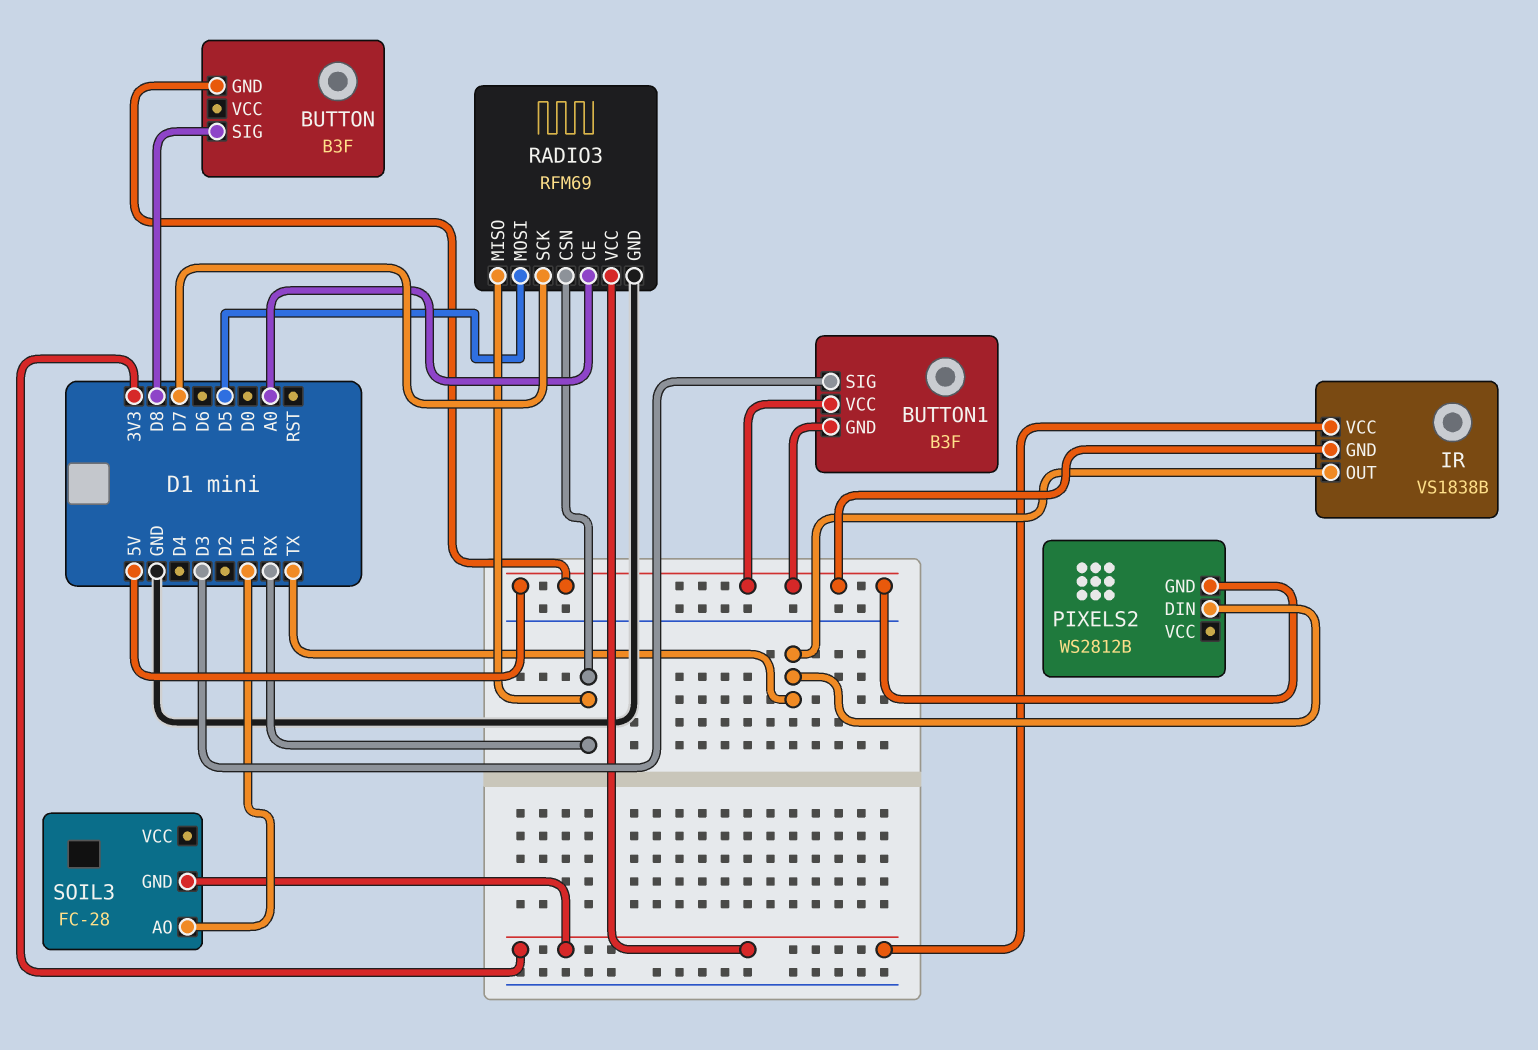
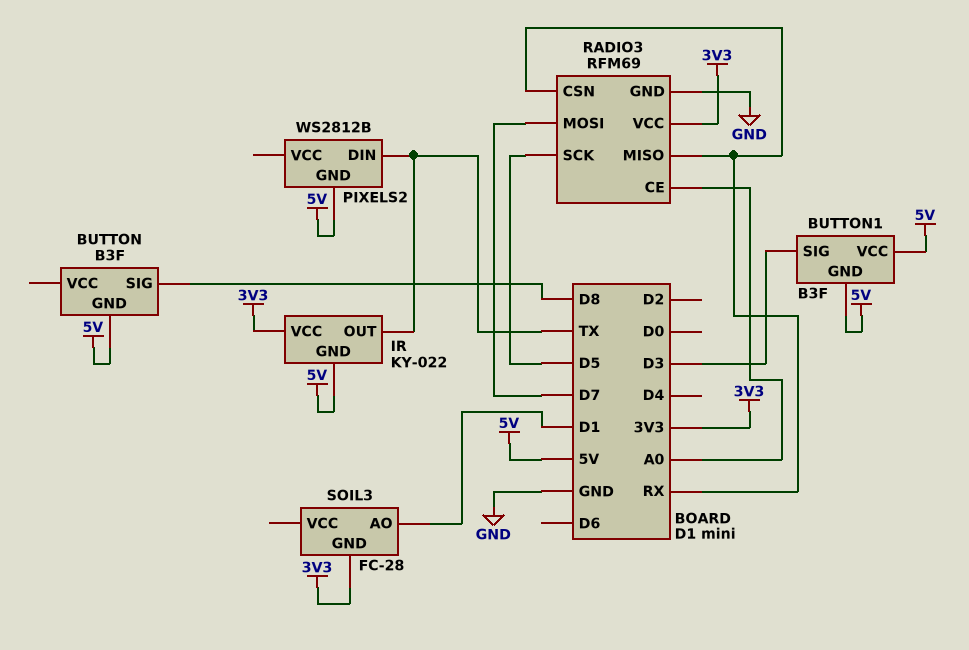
IR: VS1838B -> KY-022
RADIO3 pin MOSI: D5 -> D7
RADIO3 pin SCK: D7 -> D5

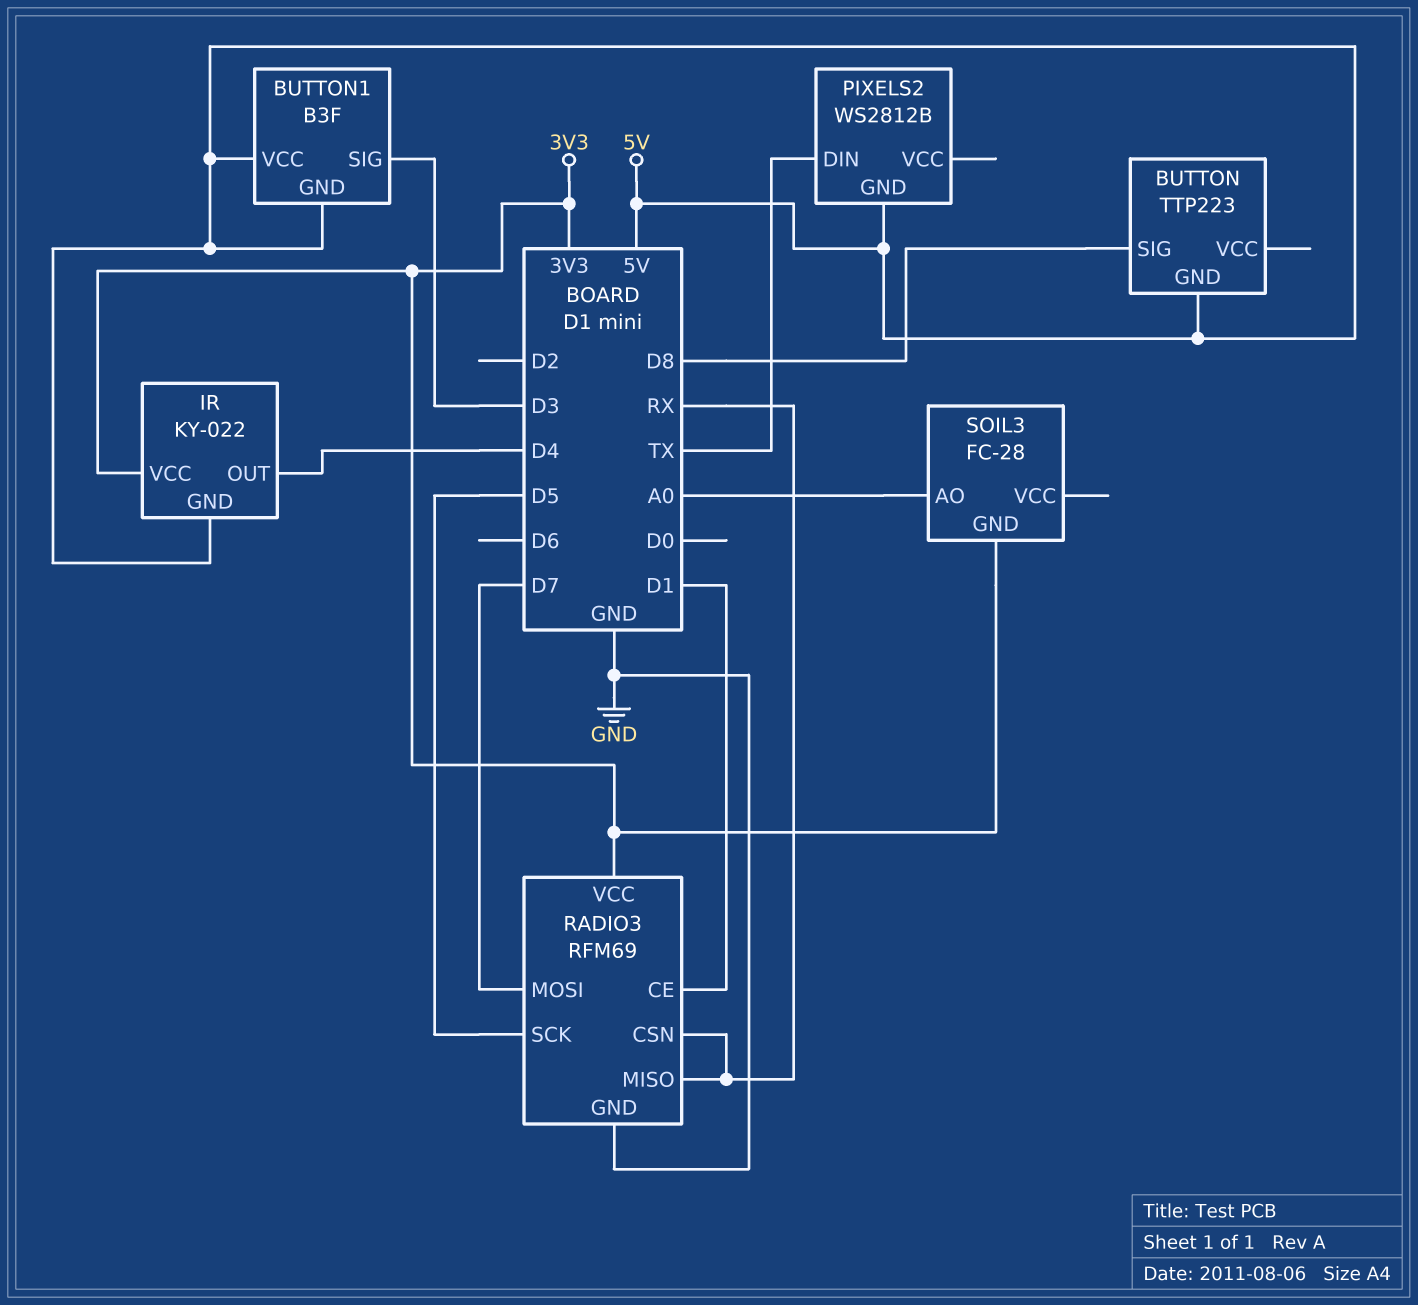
BUTTON: B3F -> TTP223
IR pin OUT: TX -> D4
RADIO3 pin CE: A0 -> D1
SOIL3 pin AO: D1 -> A0

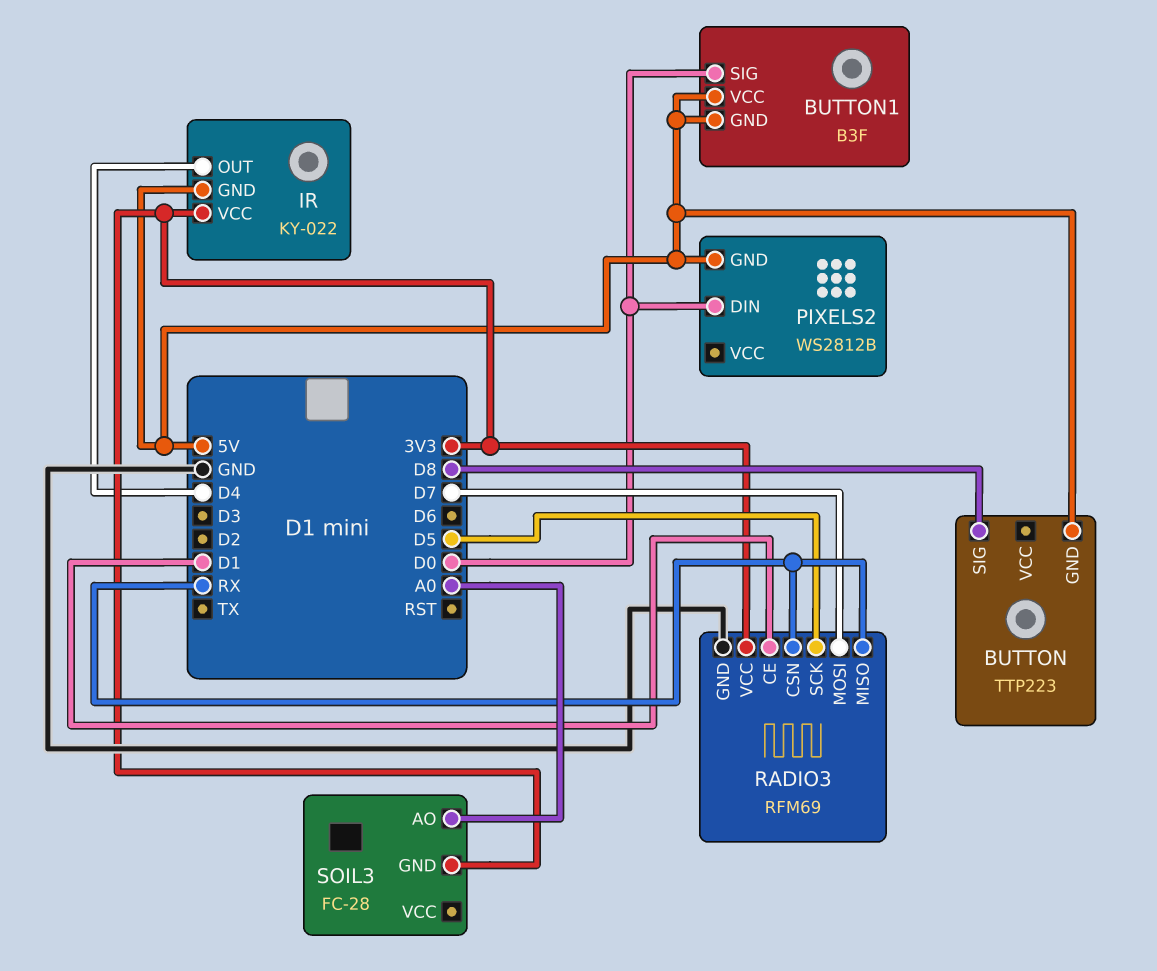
BUTTON1 pin SIG: D3 -> D0
PIXELS2 pin DIN: TX -> D0

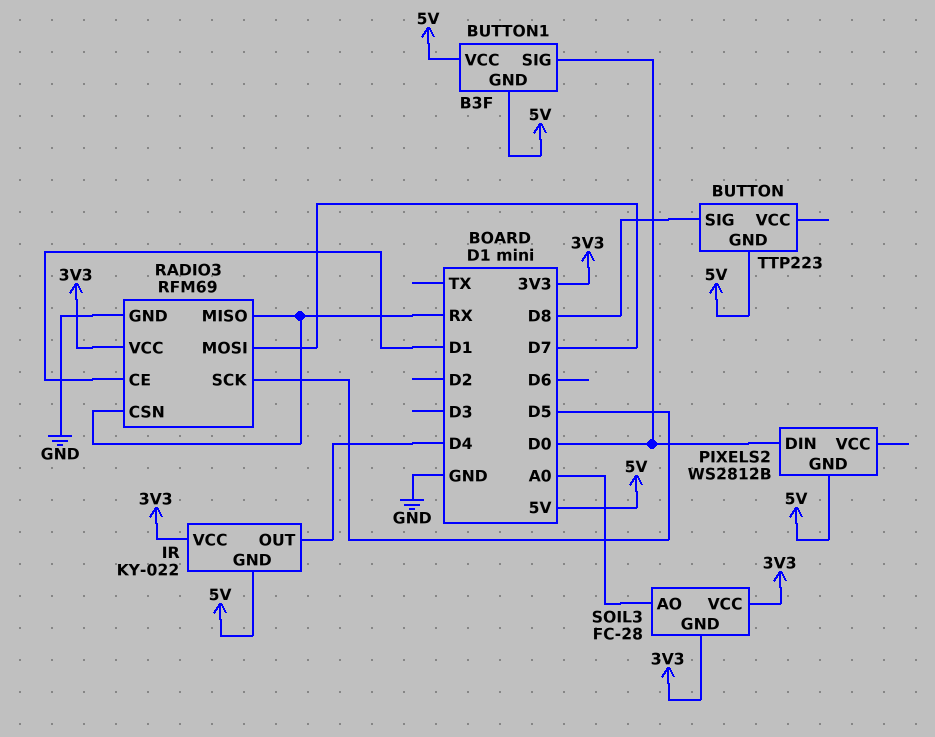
SOIL3 pin VCC: none -> 3V3

